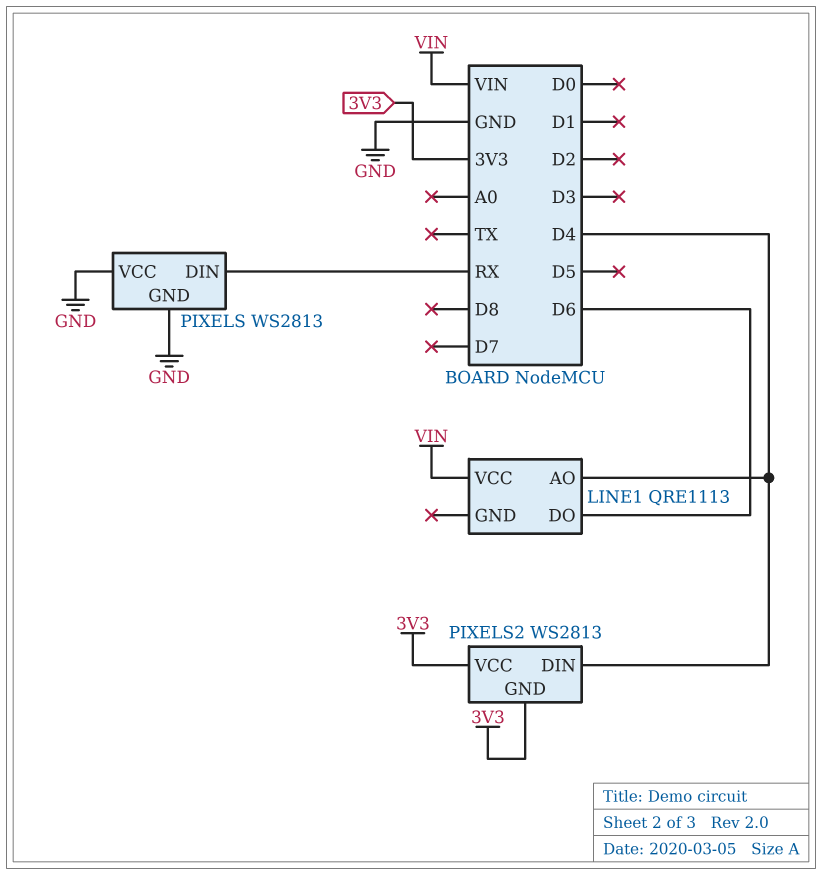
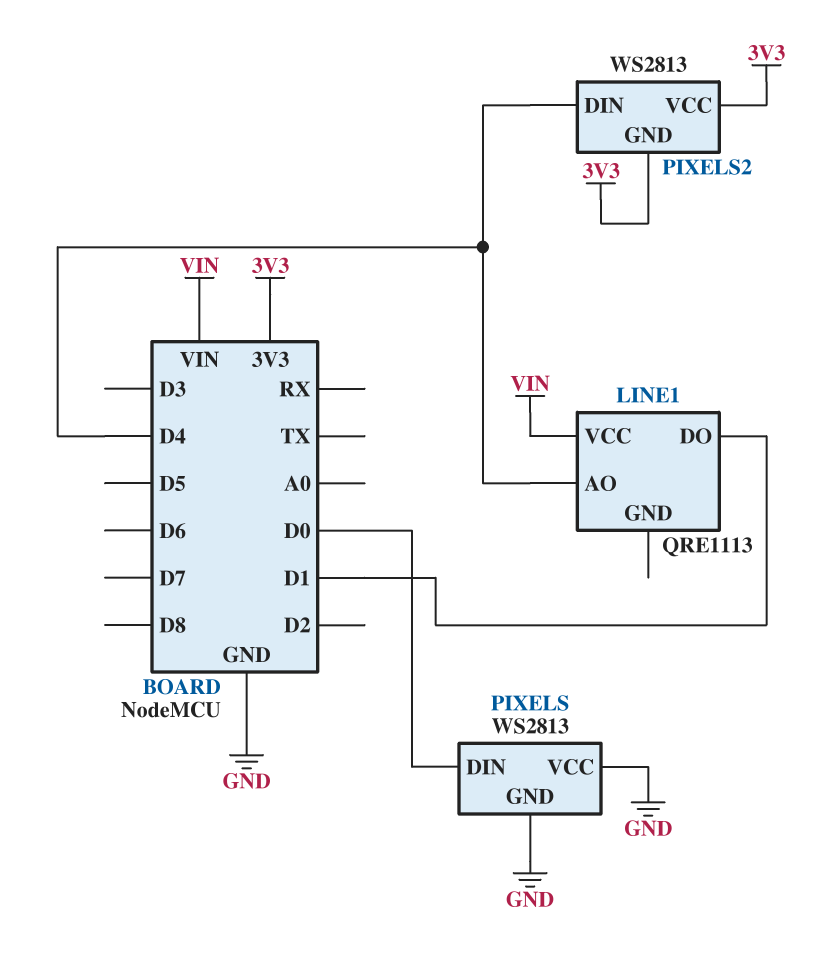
LINE1 pin DO: D6 -> D1
PIXELS pin DIN: RX -> D0

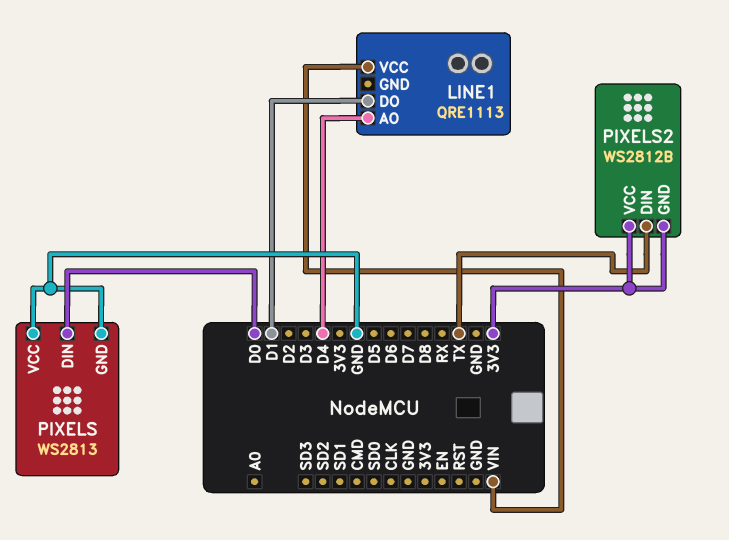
PIXELS2: WS2813 -> WS2812B
PIXELS2 pin DIN: D4 -> TX

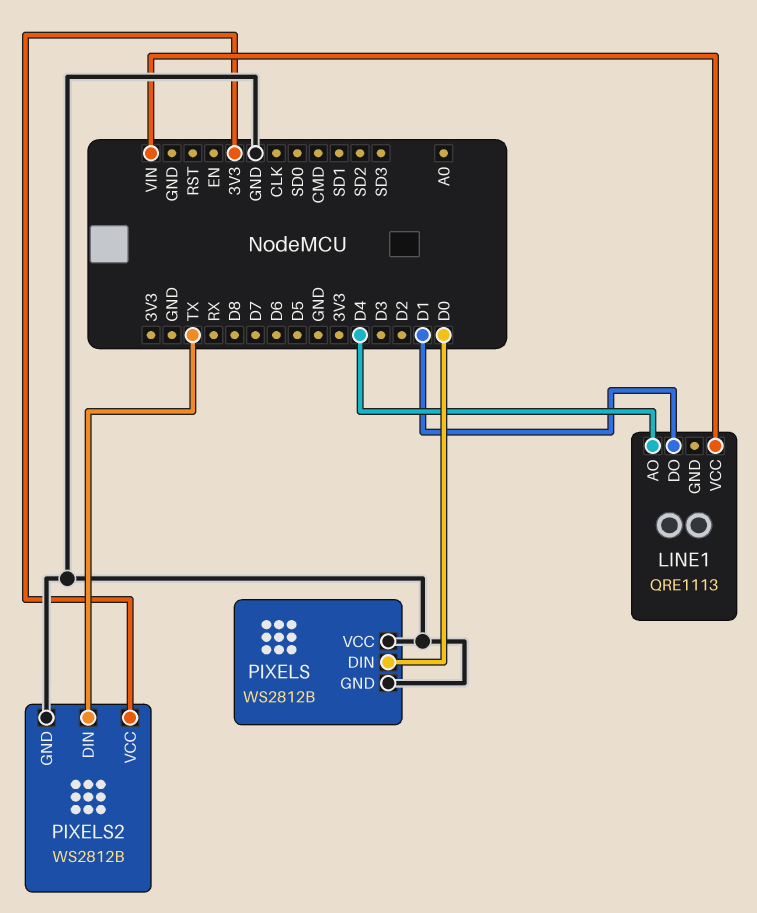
PIXELS: WS2813 -> WS2812B
PIXELS2 pin GND: 3V3 -> GND

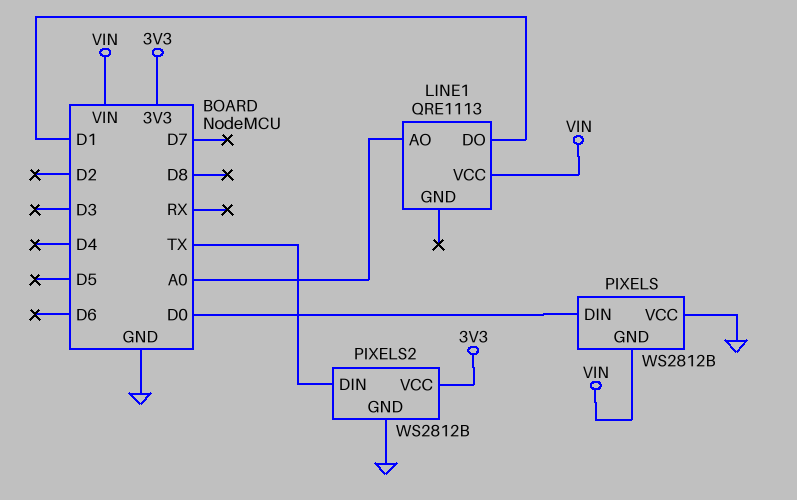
LINE1 pin AO: D4 -> A0
PIXELS pin GND: GND -> VIN

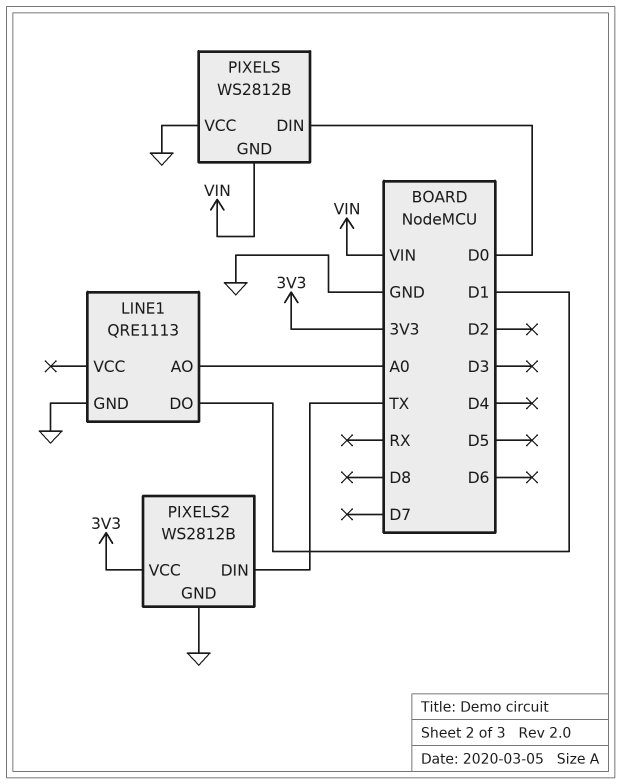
LINE1 pin GND: none -> GND
LINE1 pin VCC: VIN -> none

